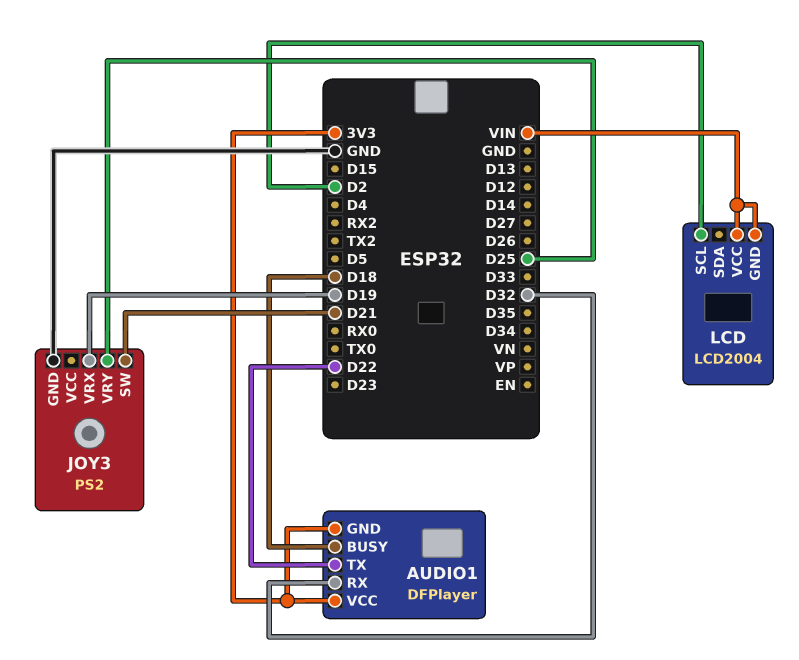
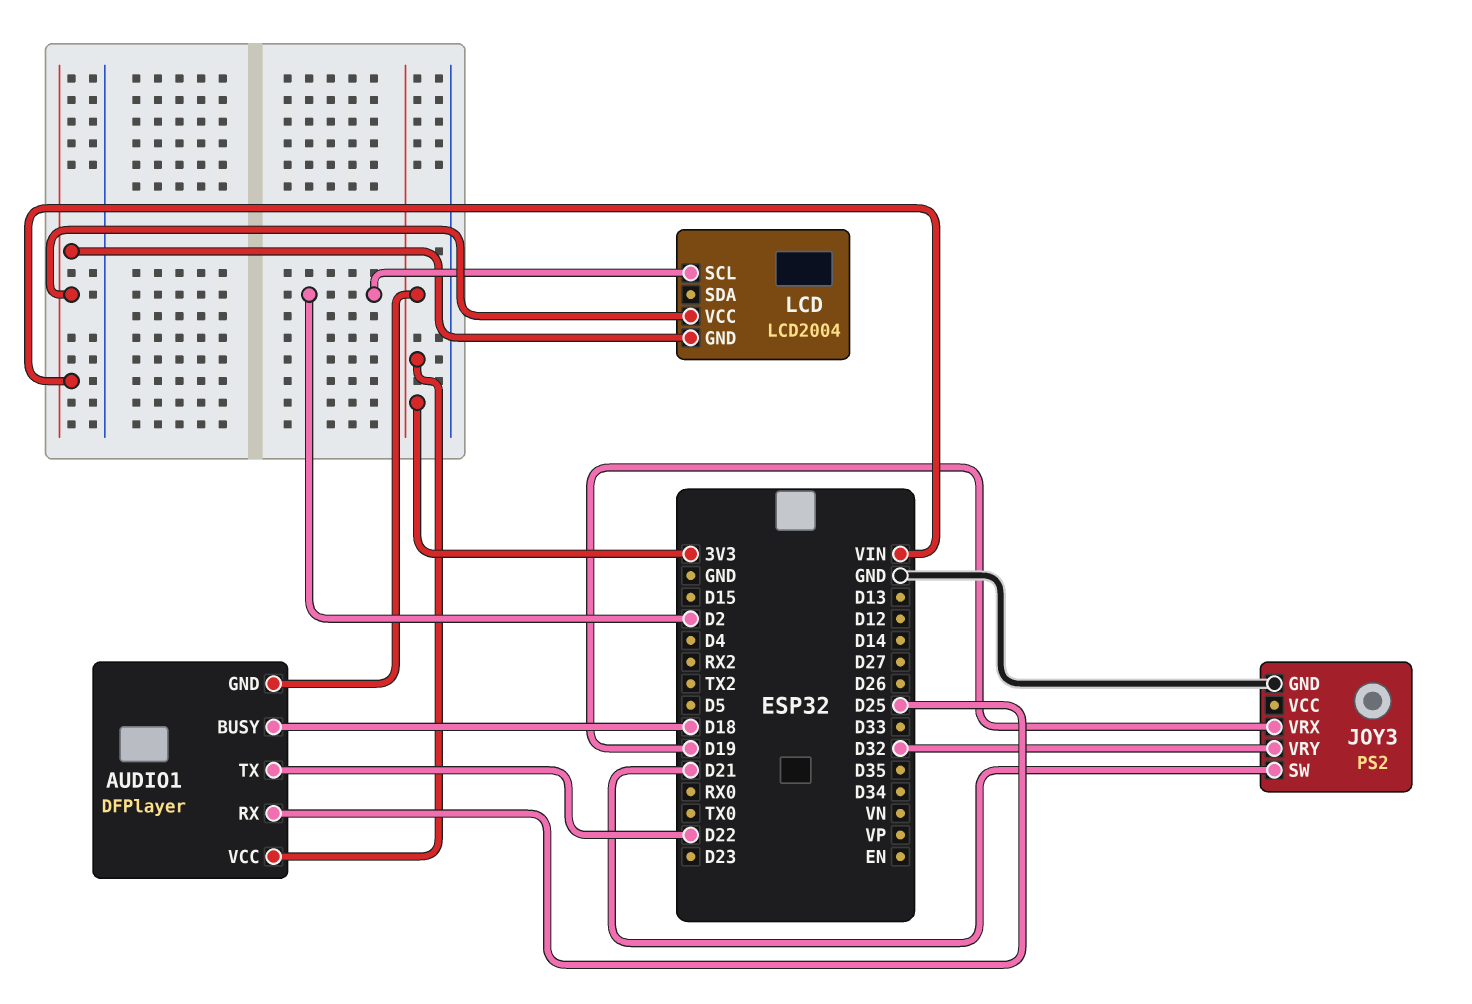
AUDIO1 pin RX: D32 -> D25
JOY3 pin VRY: D25 -> D32

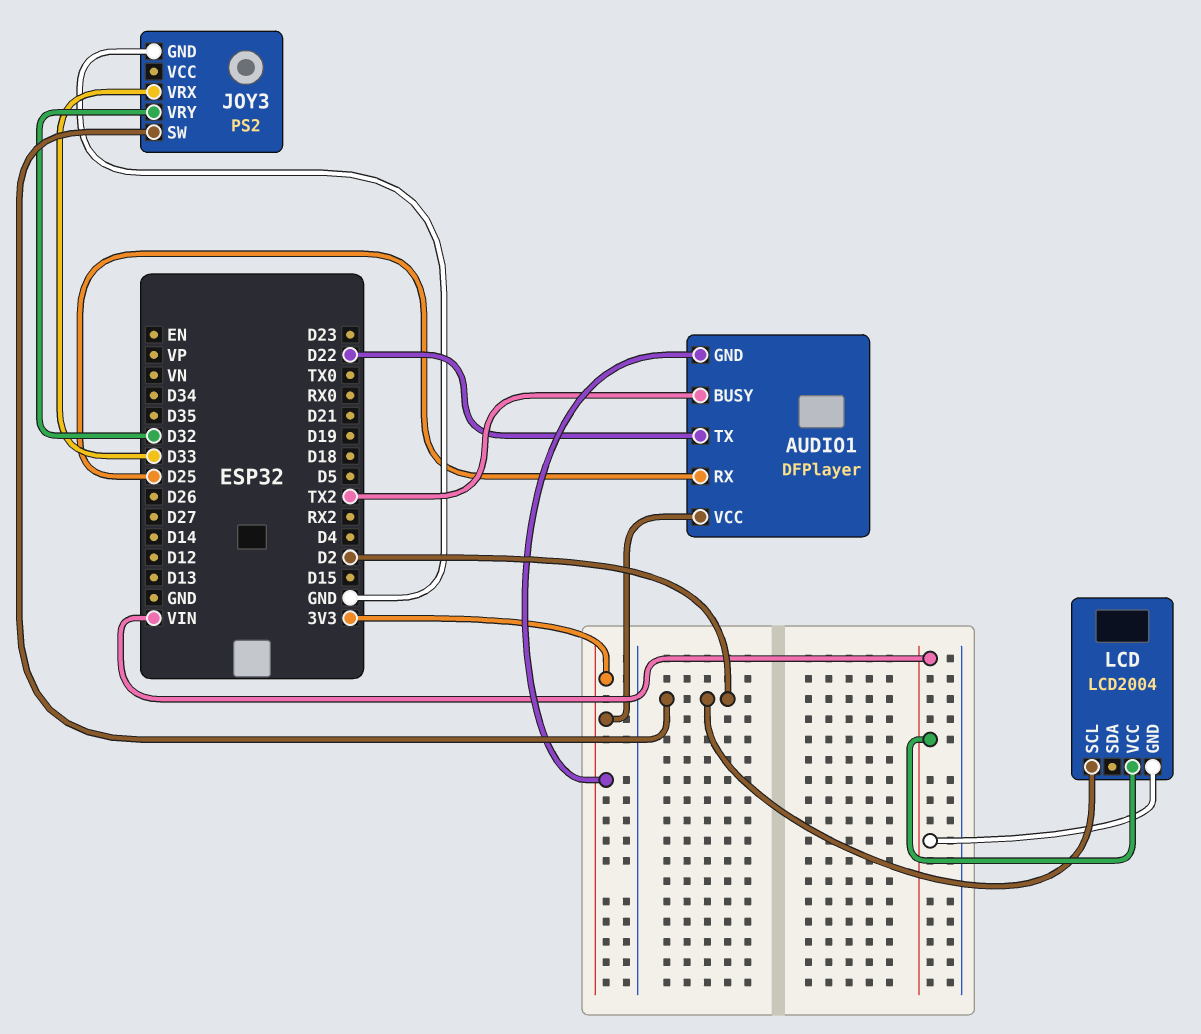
AUDIO1 pin BUSY: D18 -> TX2
JOY3 pin SW: D21 -> D2
JOY3 pin VRX: D19 -> D33

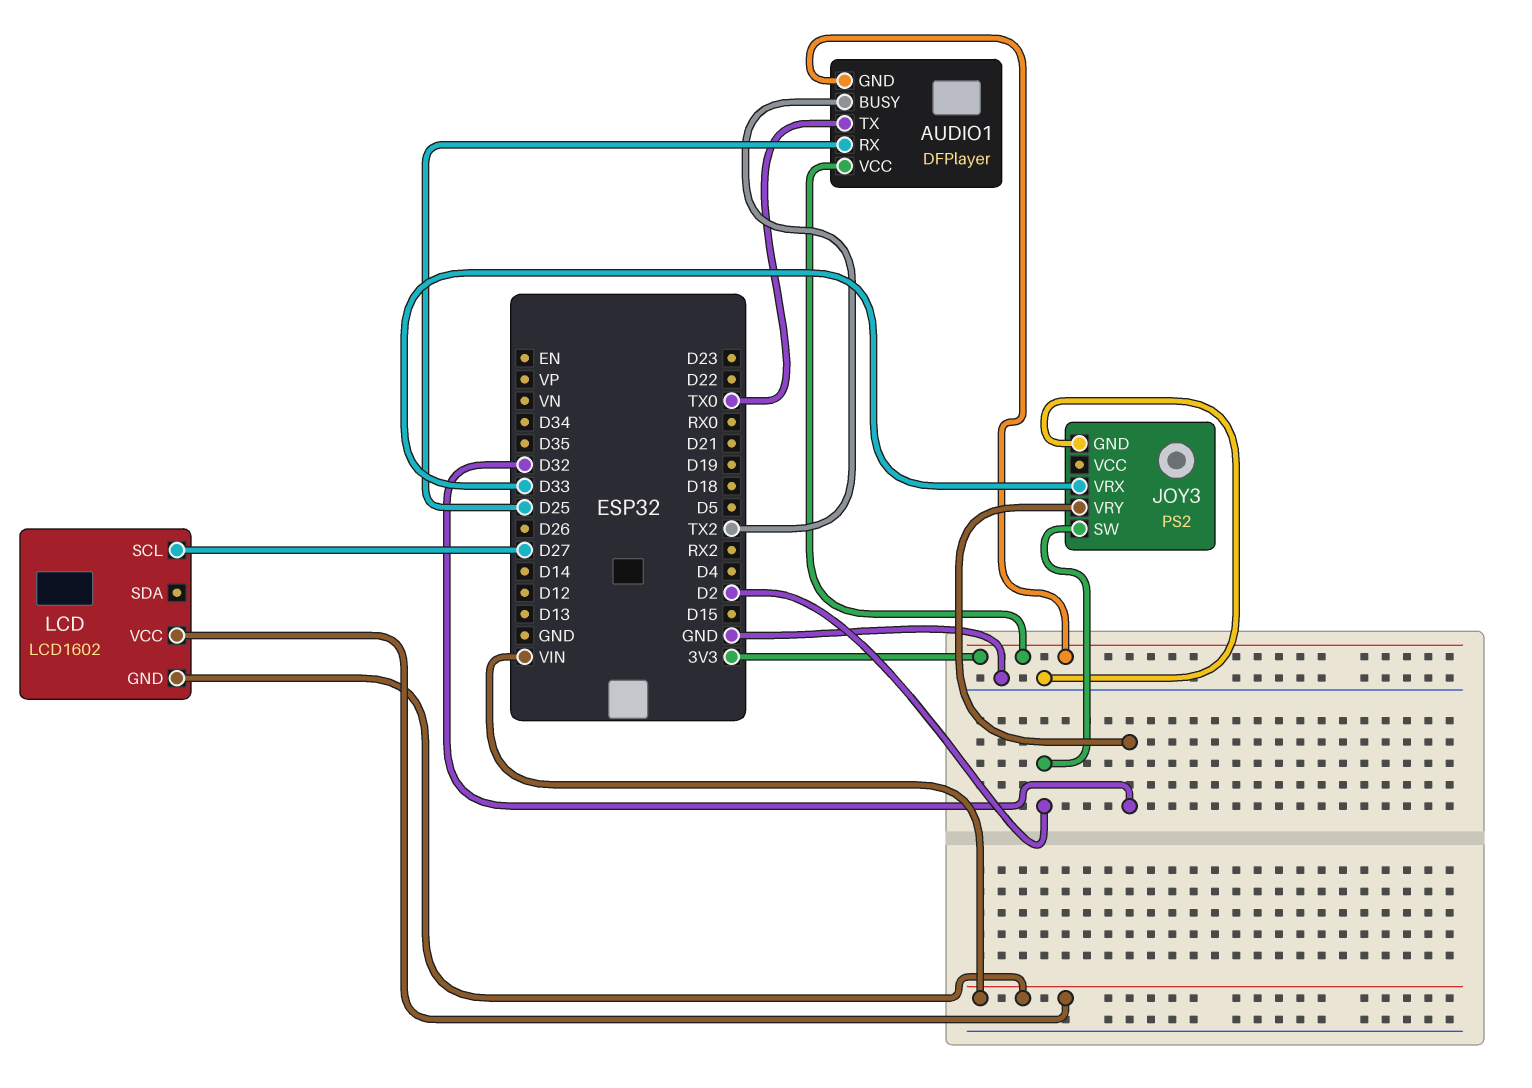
AUDIO1 pin TX: D22 -> TX0
LCD: LCD2004 -> LCD1602
LCD pin SCL: D2 -> D27

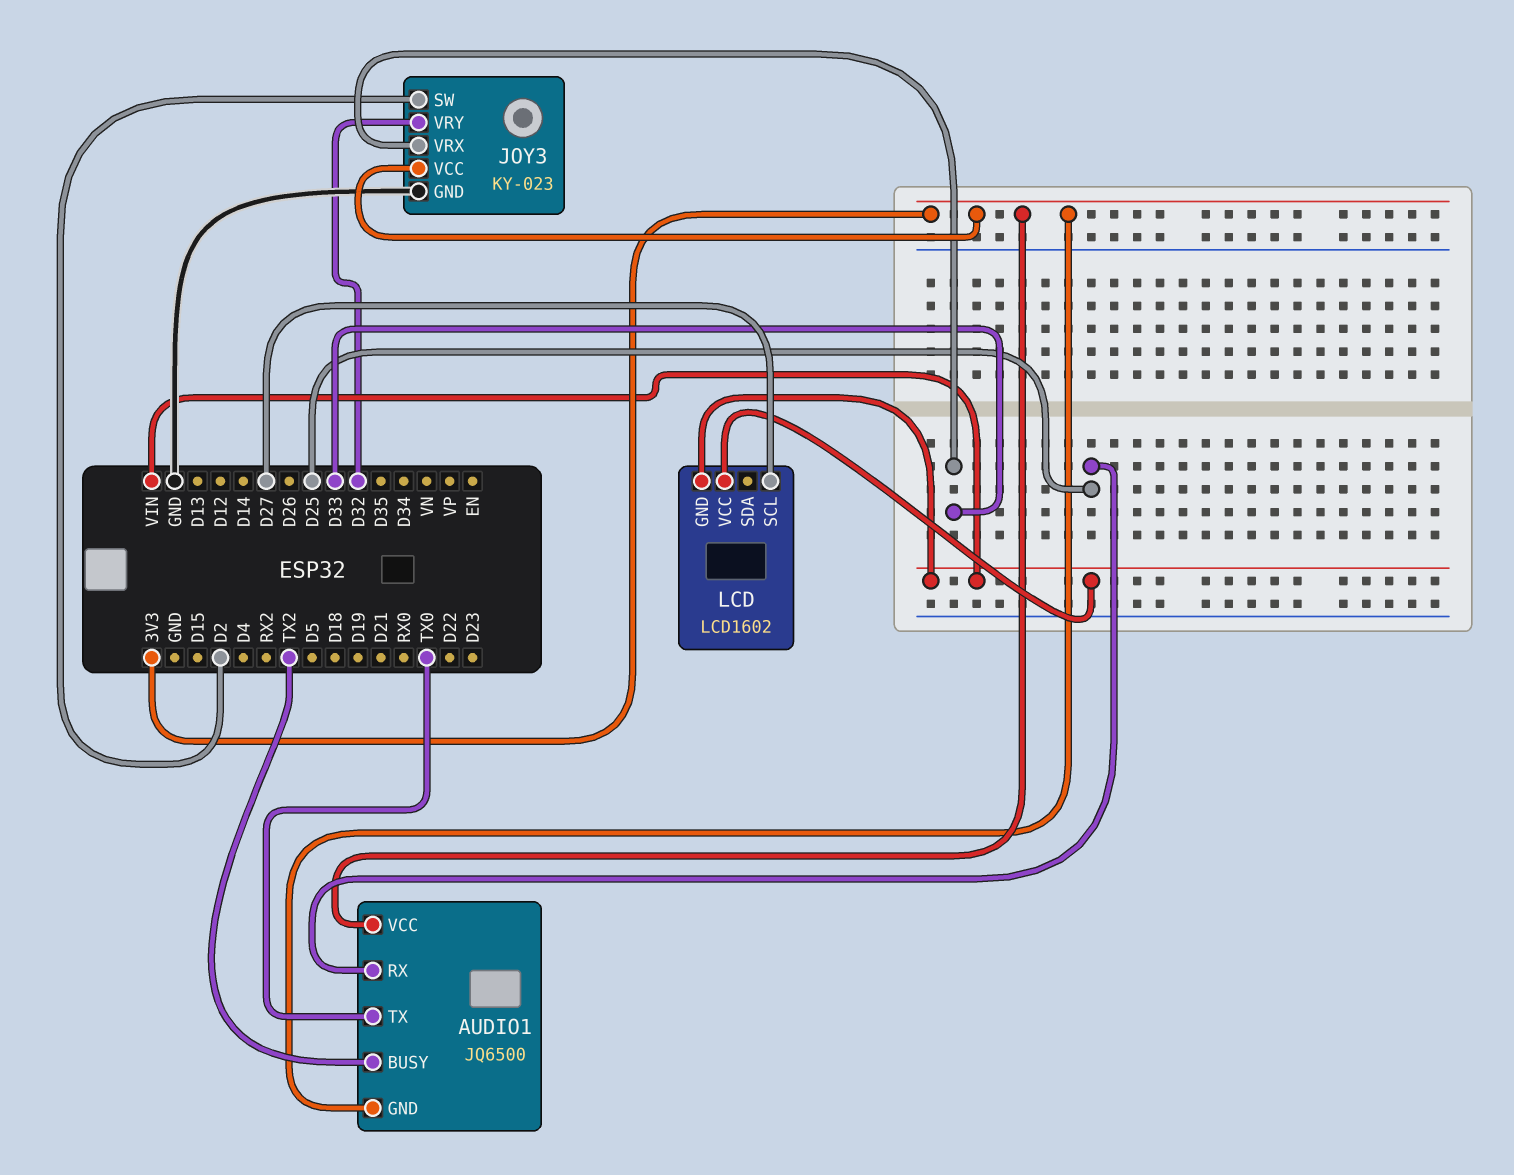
AUDIO1: DFPlayer -> JQ6500
JOY3: PS2 -> KY-023
JOY3 pin VCC: none -> 3V3

